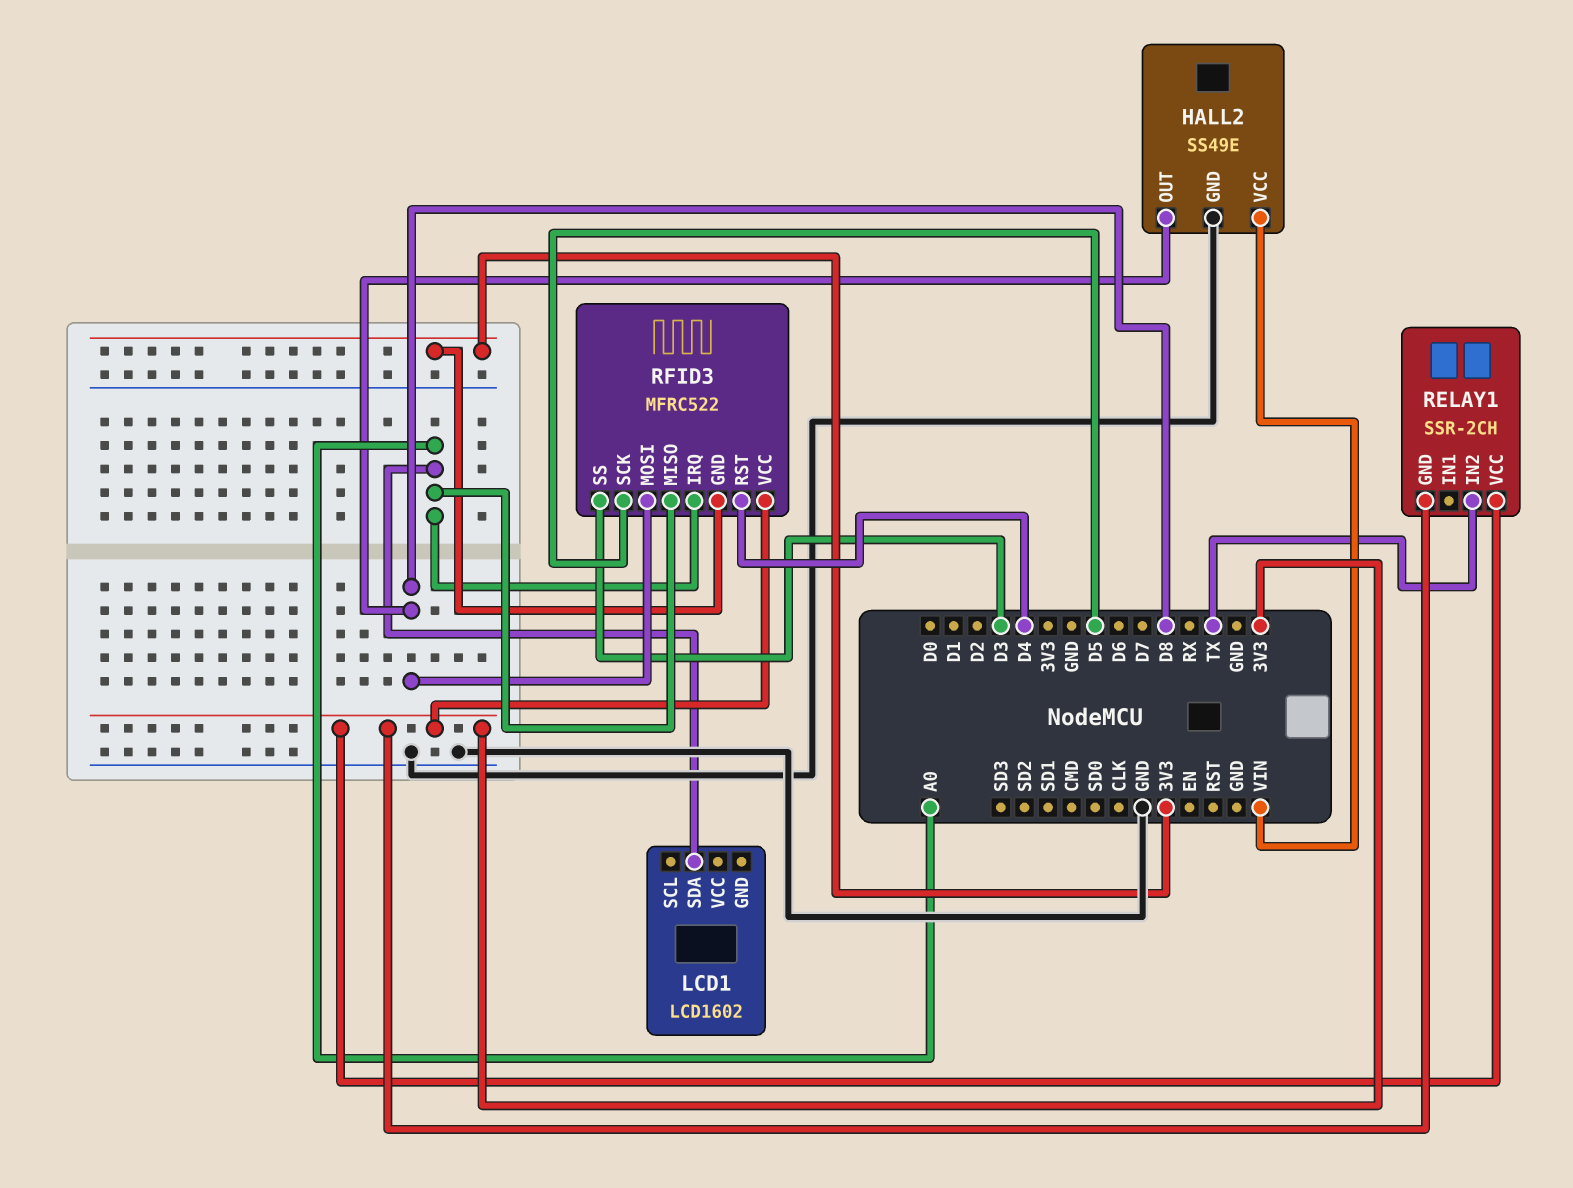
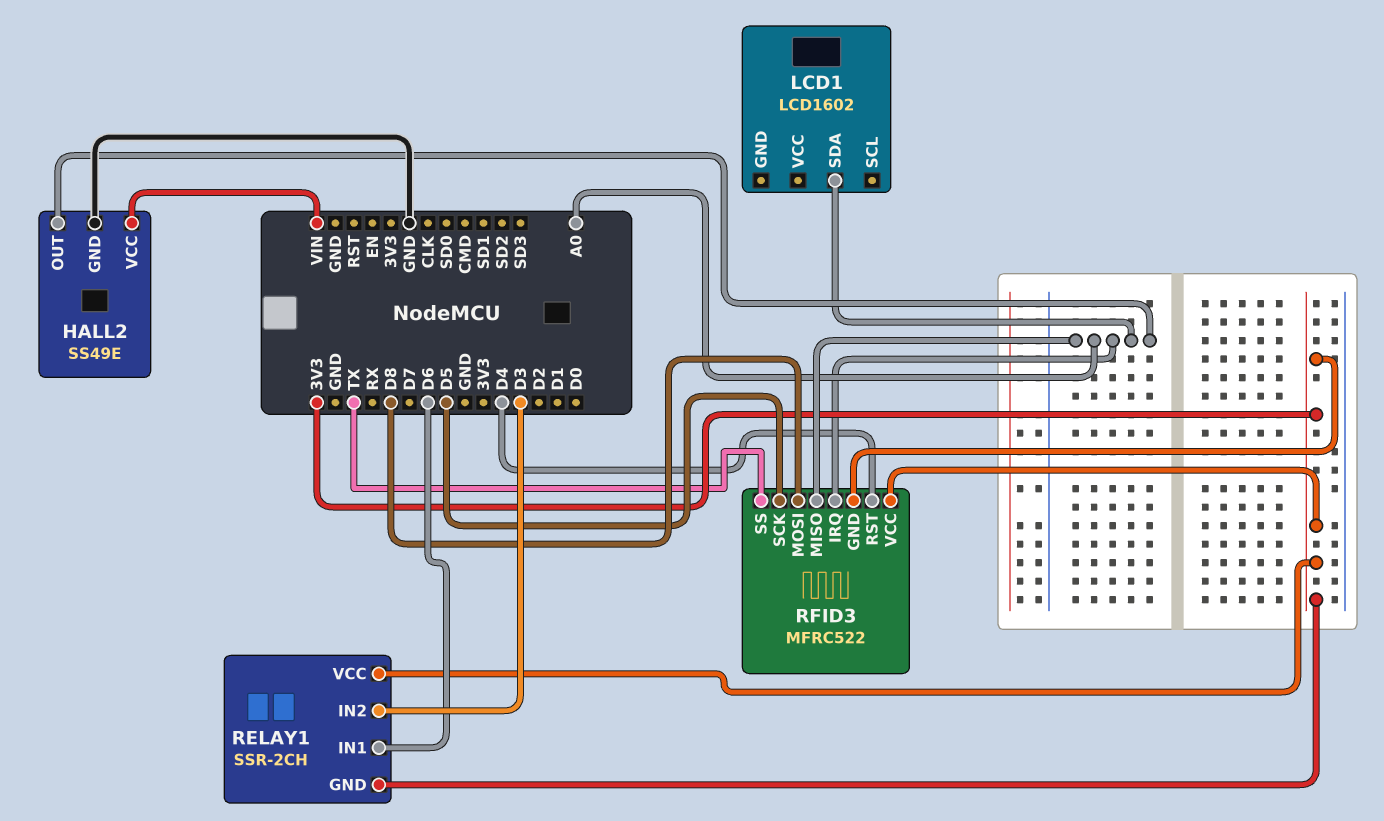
HALL2 pin OUT: D8 -> A0
RELAY1 pin IN1: none -> D6
RELAY1 pin IN2: TX -> D3
RFID3 pin SS: D3 -> TX

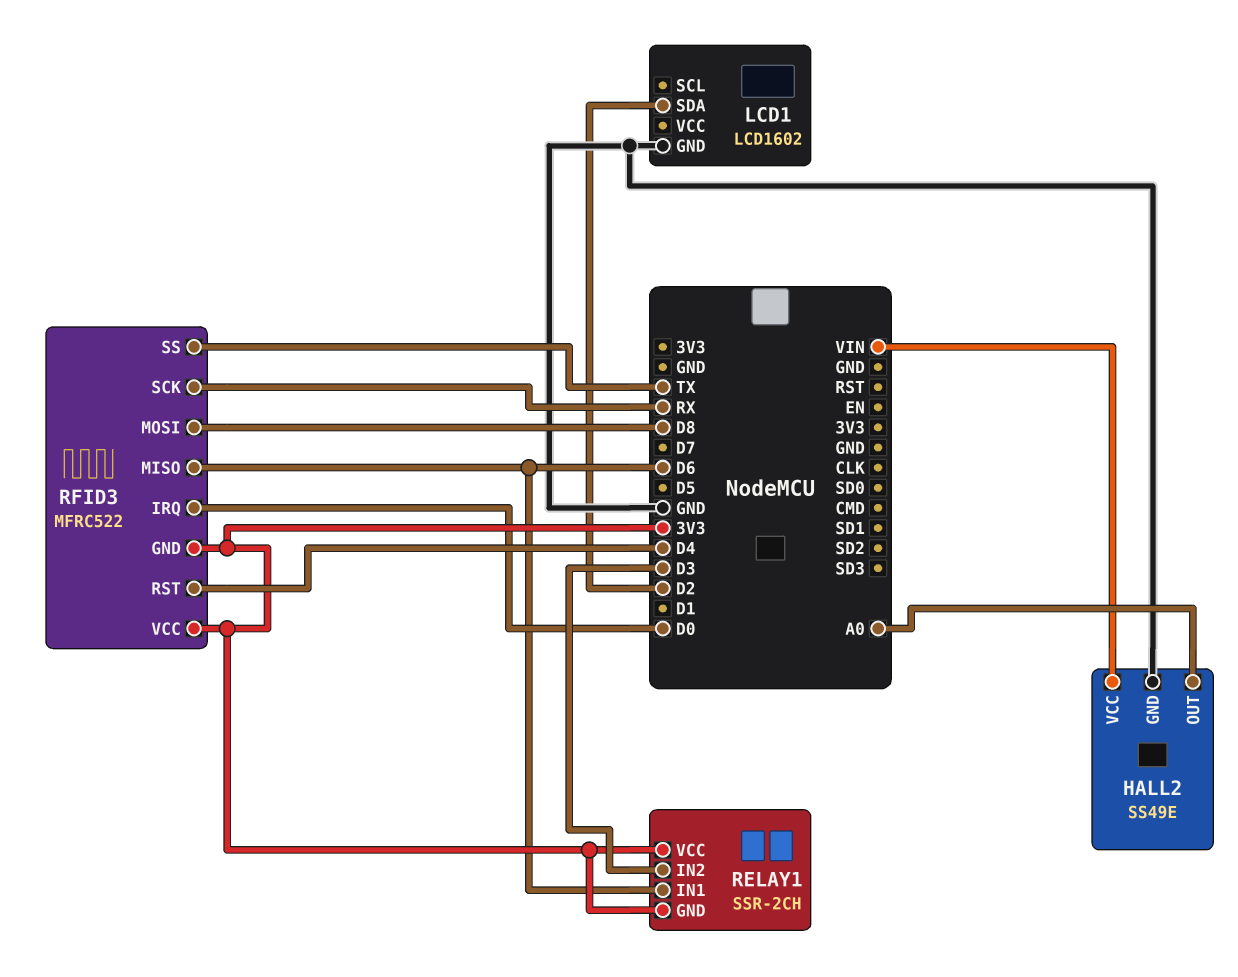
LCD1 pin GND: none -> GND
LCD1 pin SDA: A0 -> D2
RFID3 pin IRQ: A0 -> D0
RFID3 pin MISO: A0 -> D6
RFID3 pin SCK: D5 -> RX

